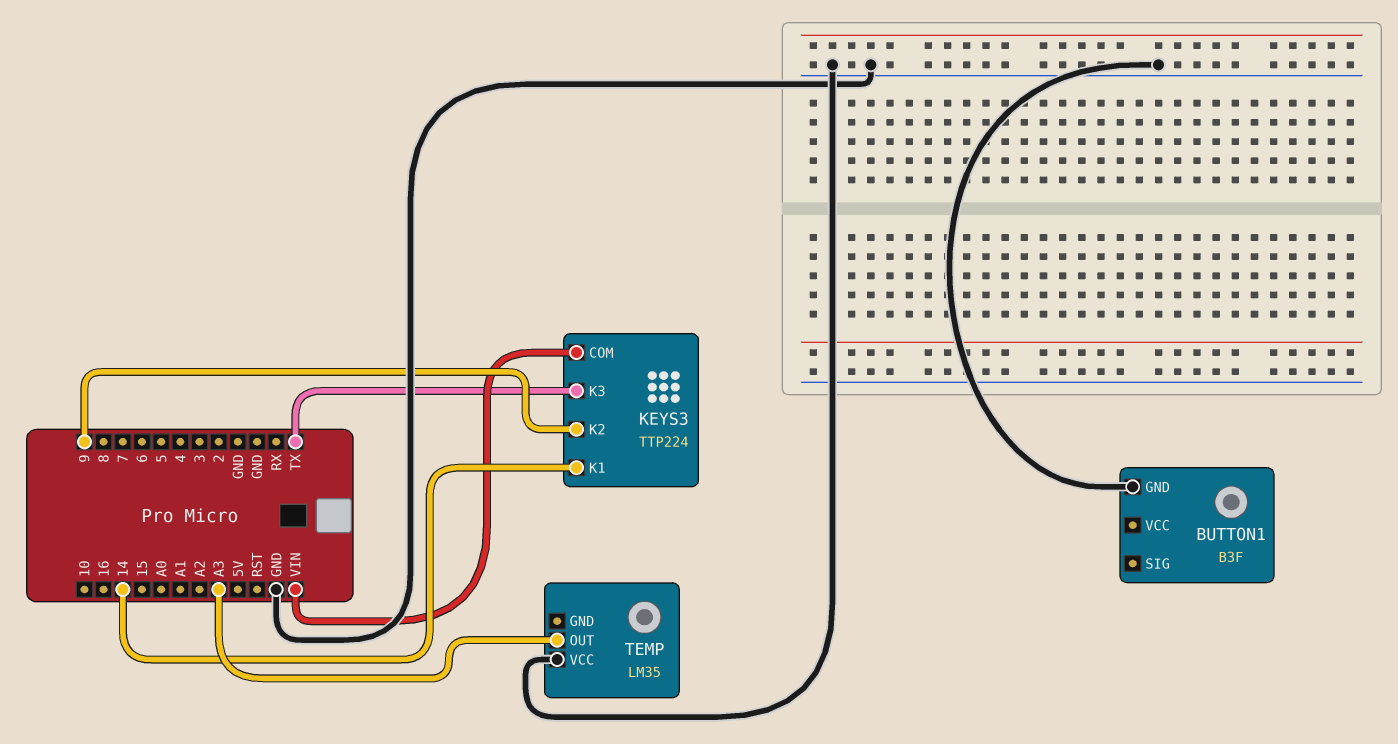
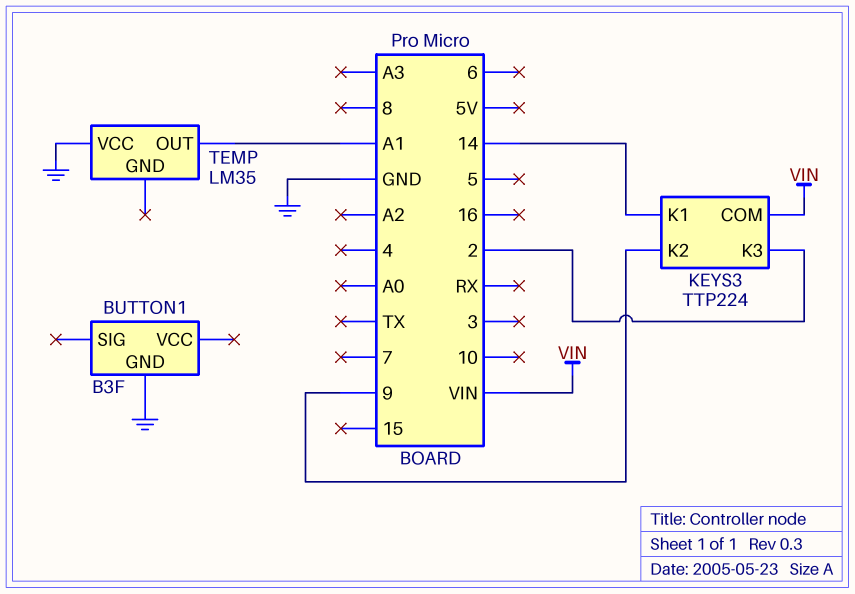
KEYS3 pin K3: TX -> 2
TEMP pin OUT: A3 -> A1

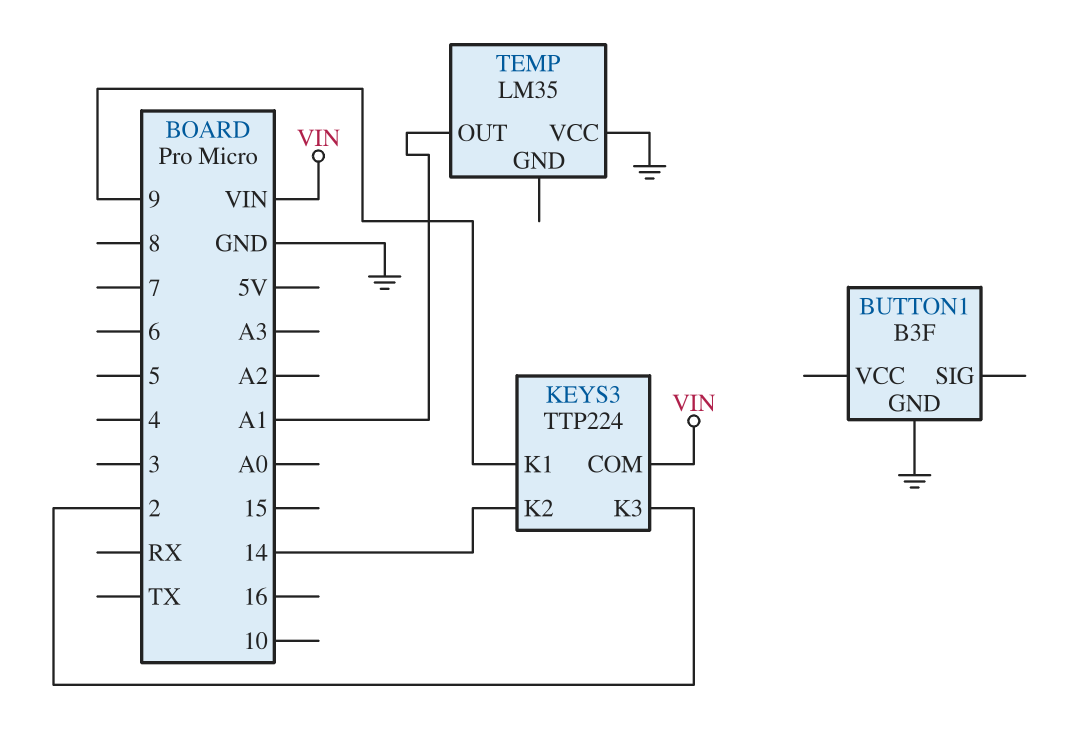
KEYS3 pin K1: 14 -> 9
KEYS3 pin K2: 9 -> 14

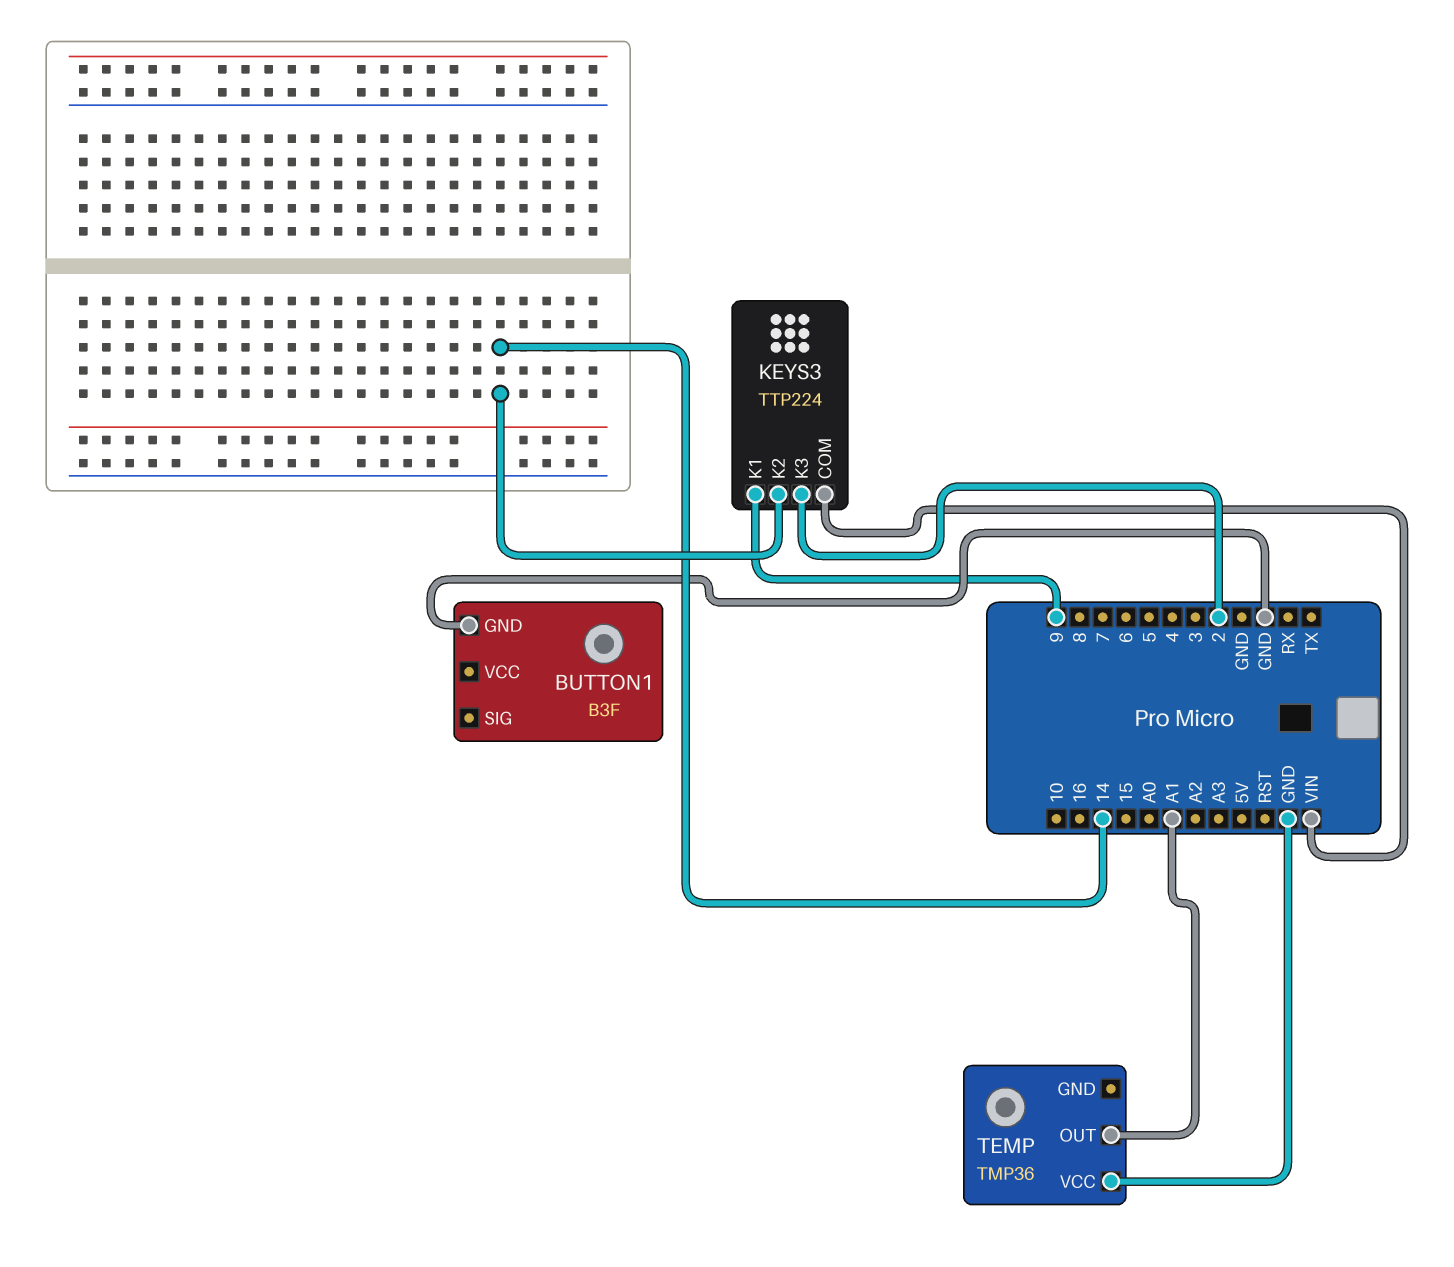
TEMP: LM35 -> TMP36

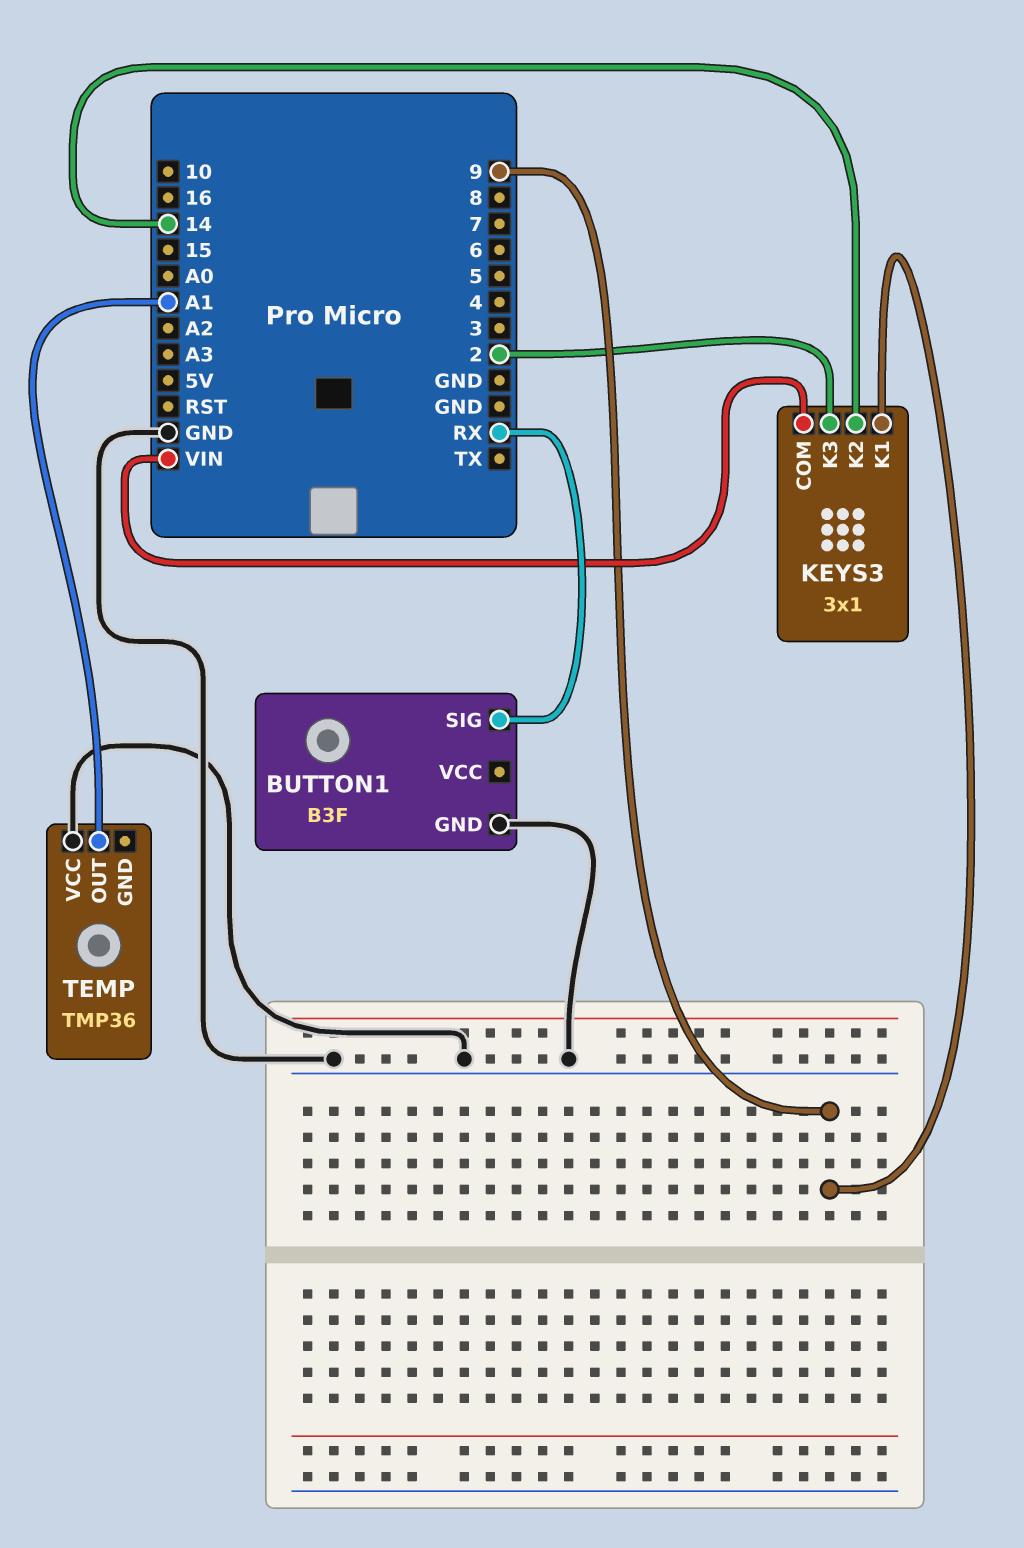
BUTTON1 pin SIG: none -> RX
KEYS3: TTP224 -> 3x1

